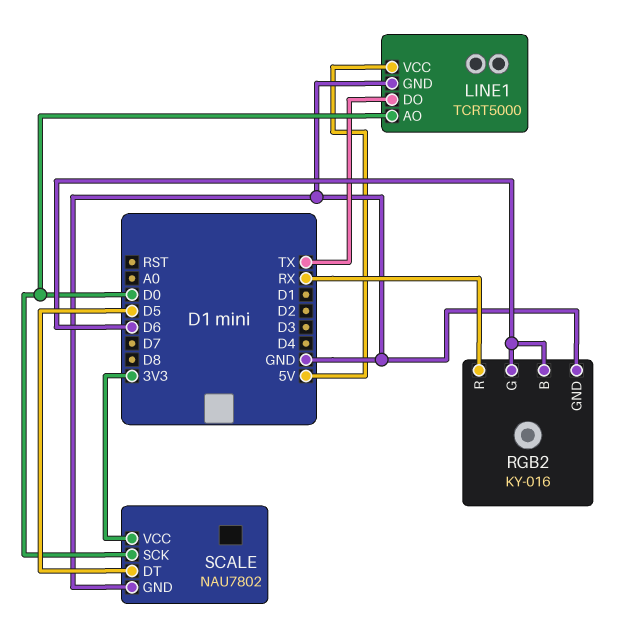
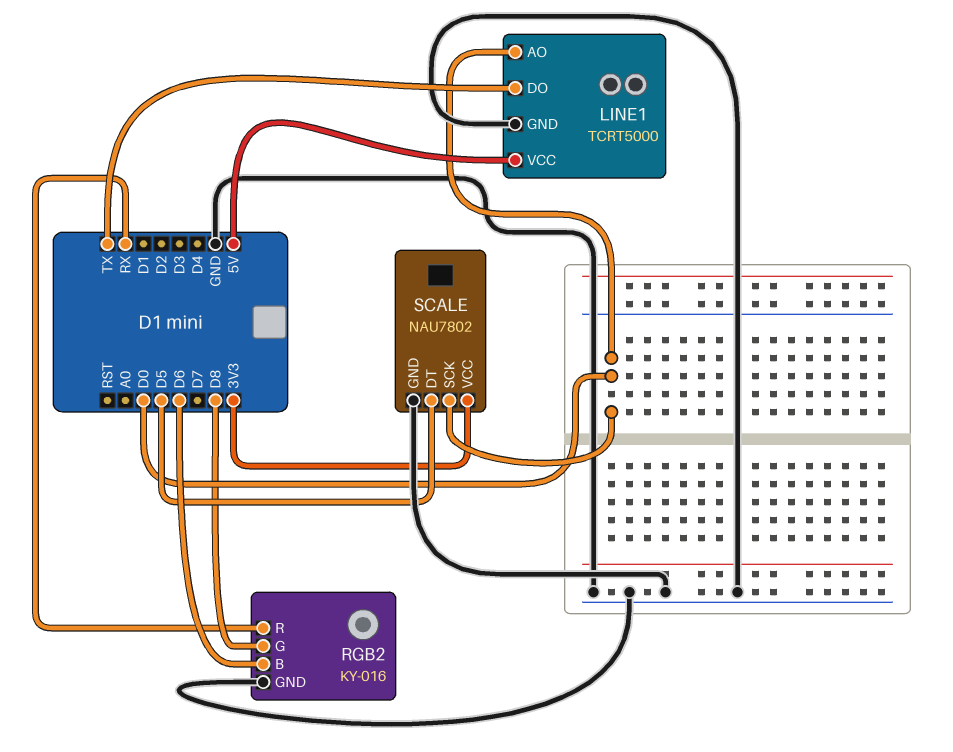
RGB2 pin G: D6 -> D8

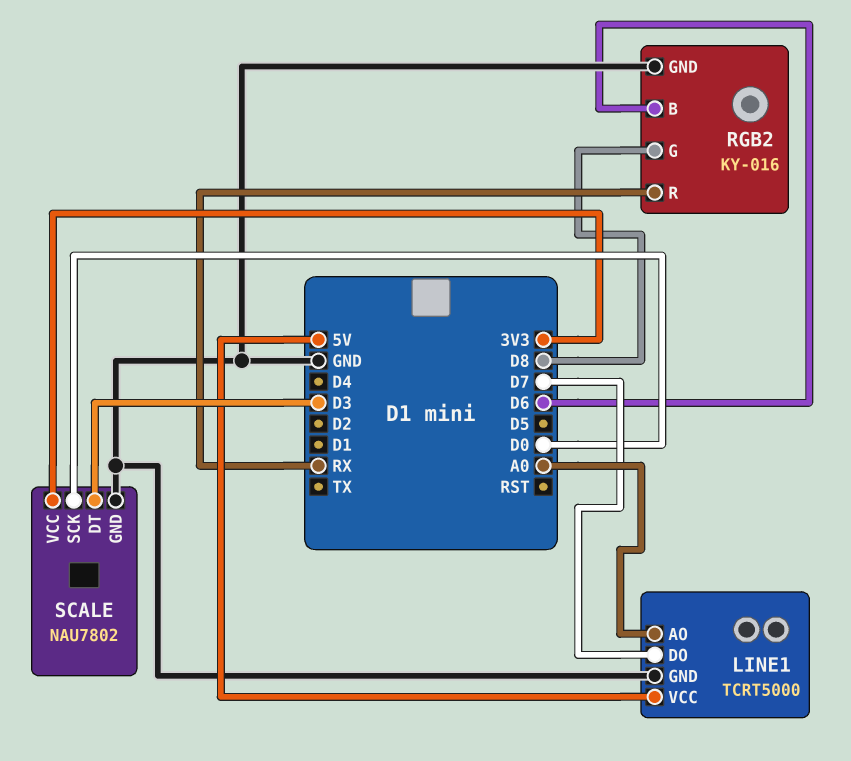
LINE1 pin AO: D0 -> A0
LINE1 pin DO: TX -> D7
SCALE pin DT: D5 -> D3

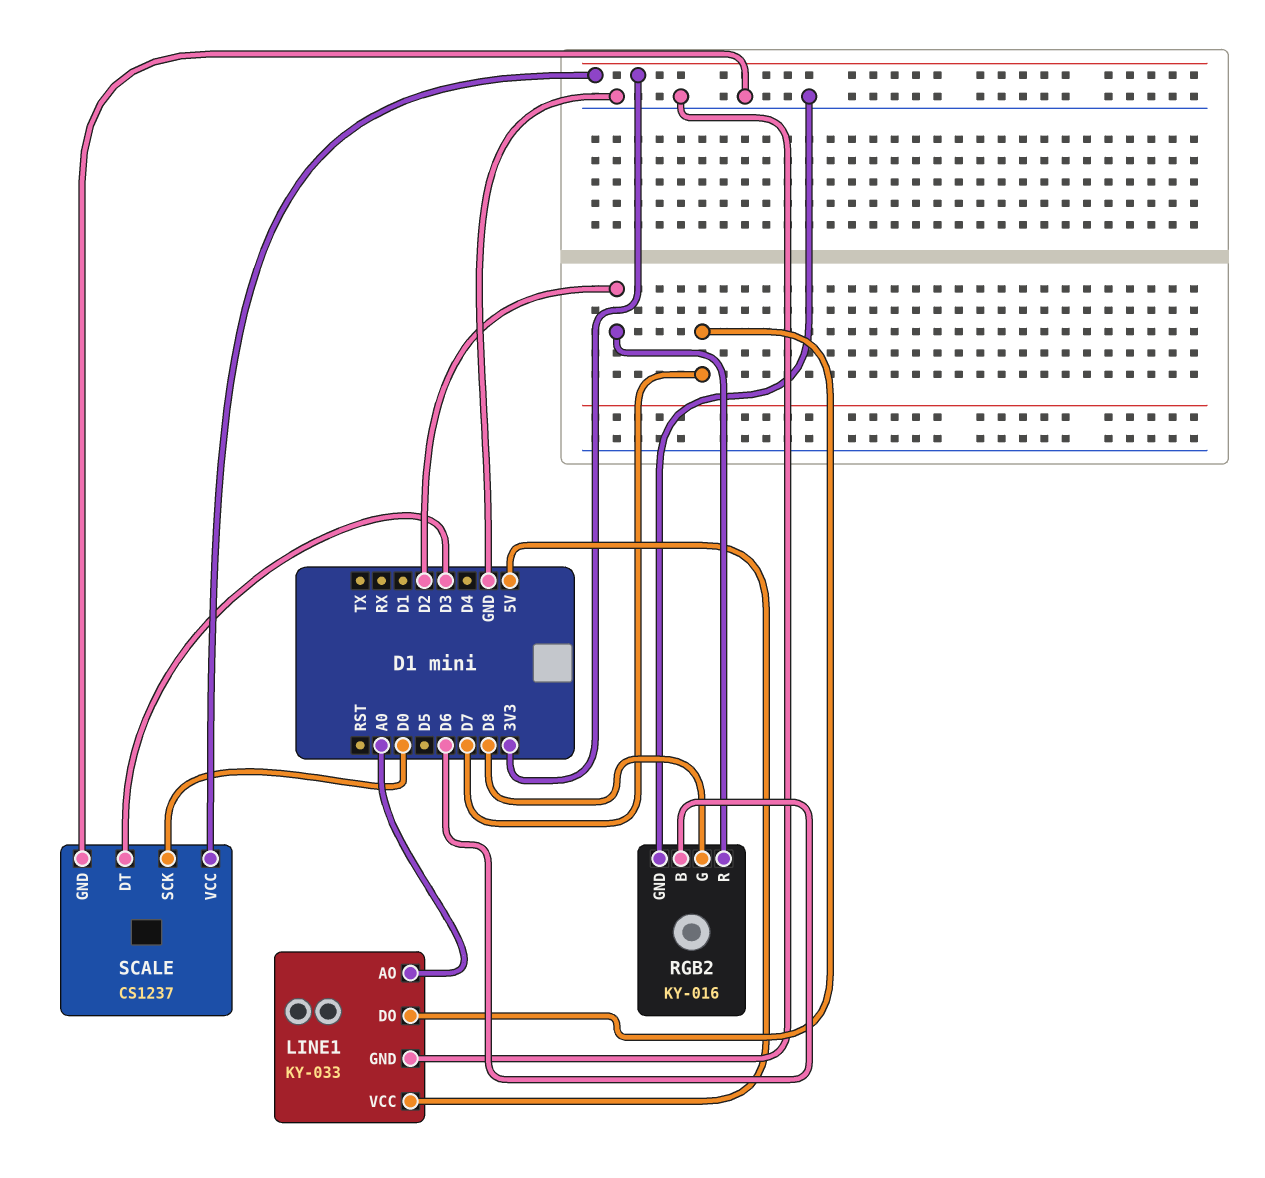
LINE1: TCRT5000 -> KY-033
RGB2 pin R: RX -> D2
SCALE: NAU7802 -> CS1237

